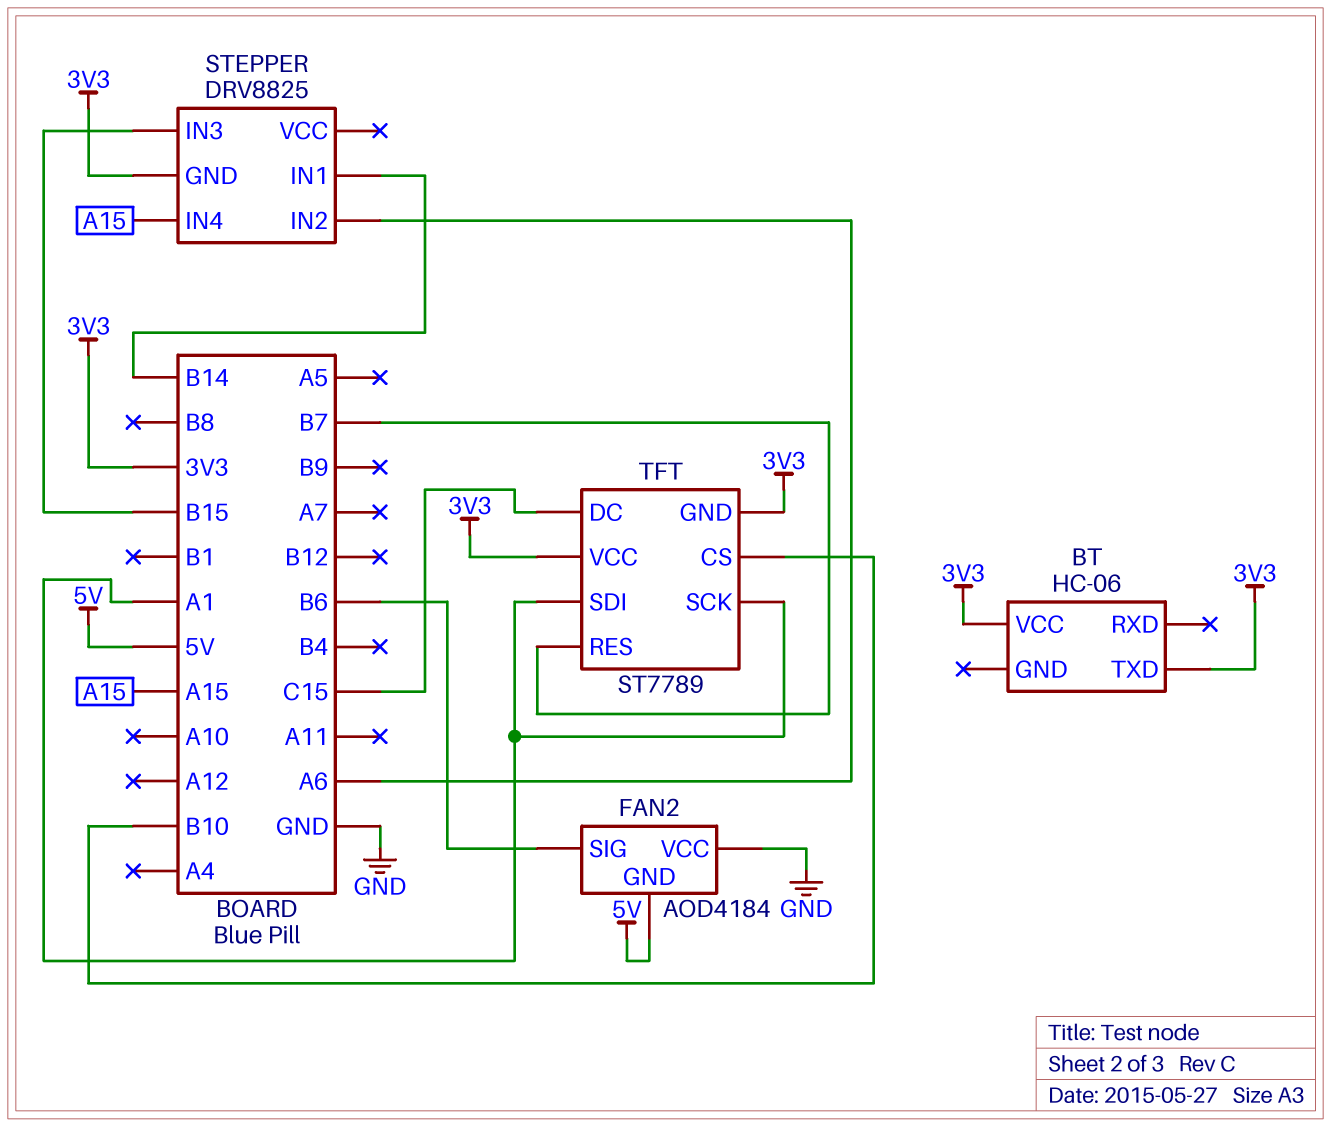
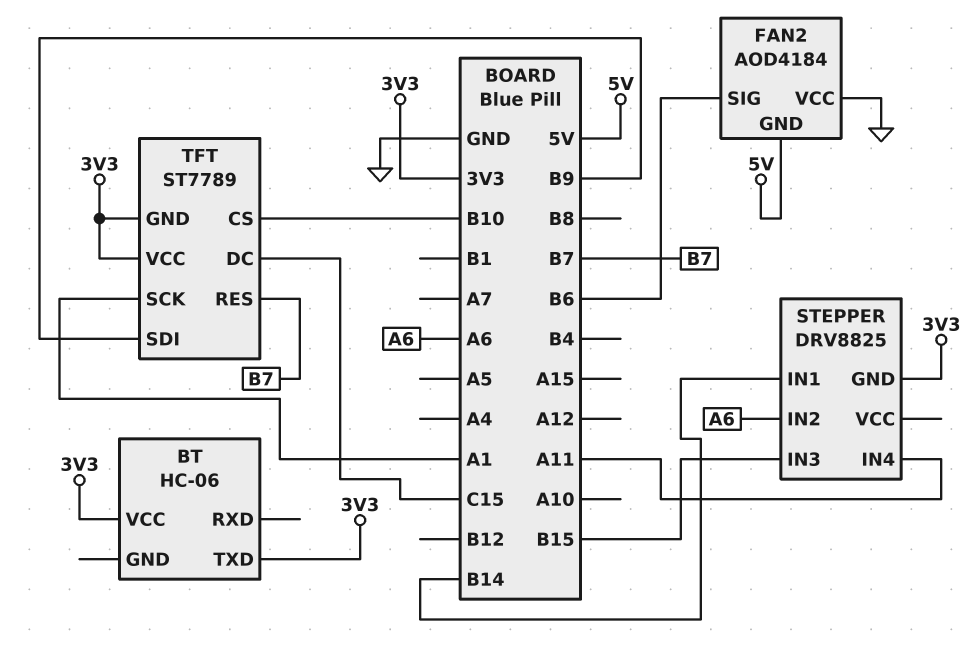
STEPPER pin IN4: A15 -> A11
TFT pin SDI: A1 -> B9

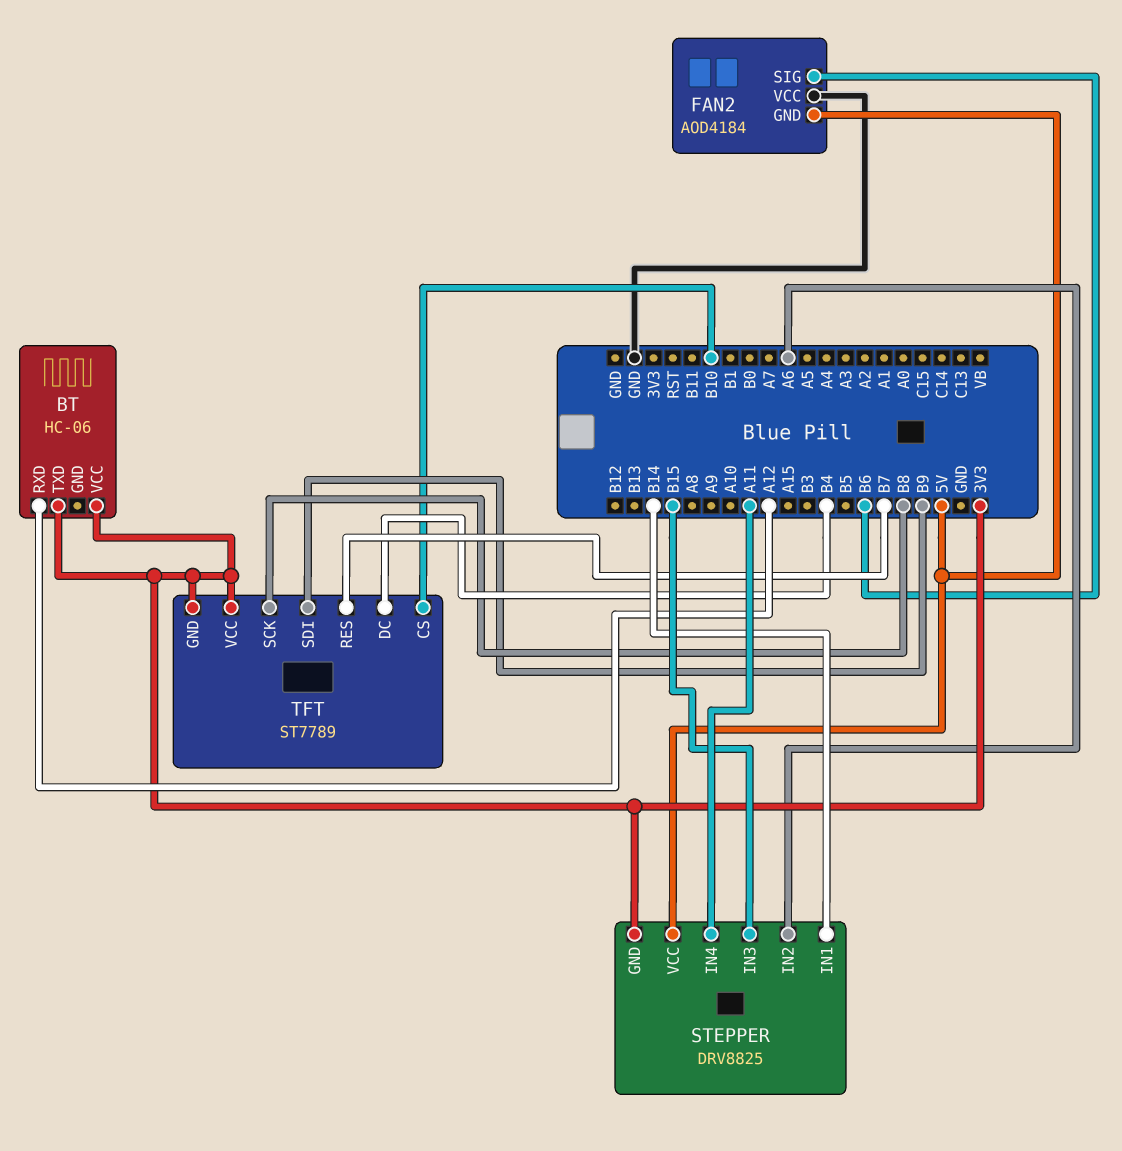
BT pin RXD: none -> A12
STEPPER pin VCC: none -> 5V
TFT pin DC: C15 -> B4
TFT pin SCK: A1 -> B8

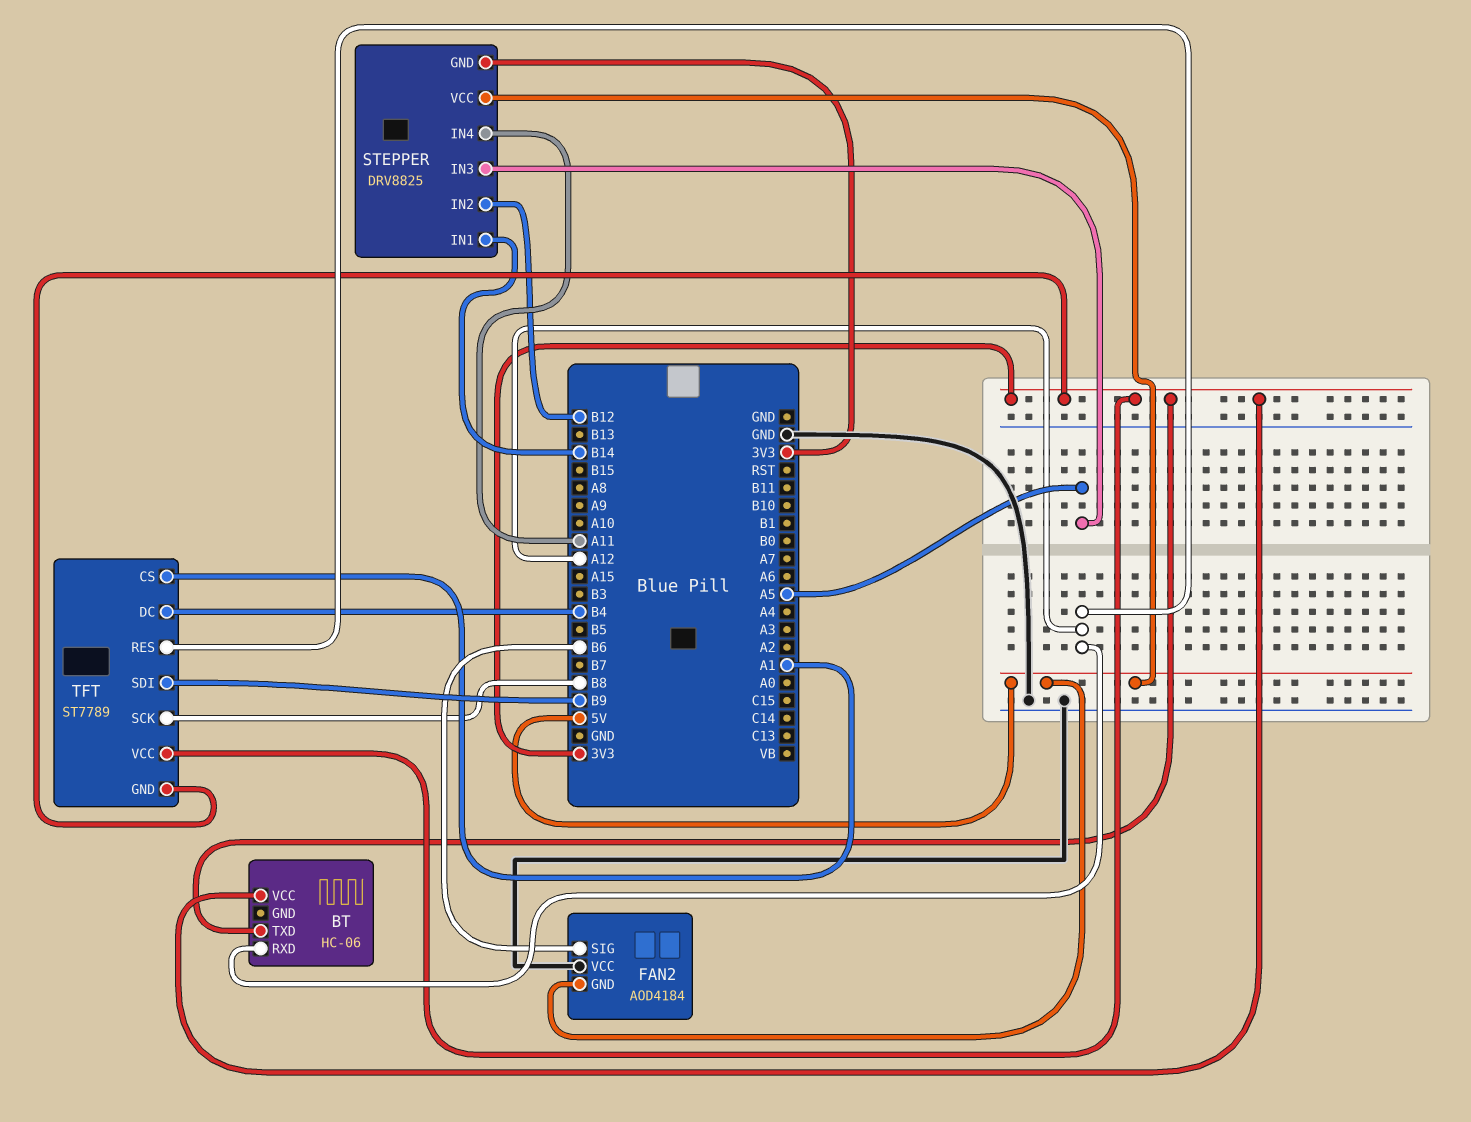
STEPPER pin IN2: A6 -> B12
STEPPER pin IN3: B15 -> A5
TFT pin CS: B10 -> A1
TFT pin RES: B7 -> A12

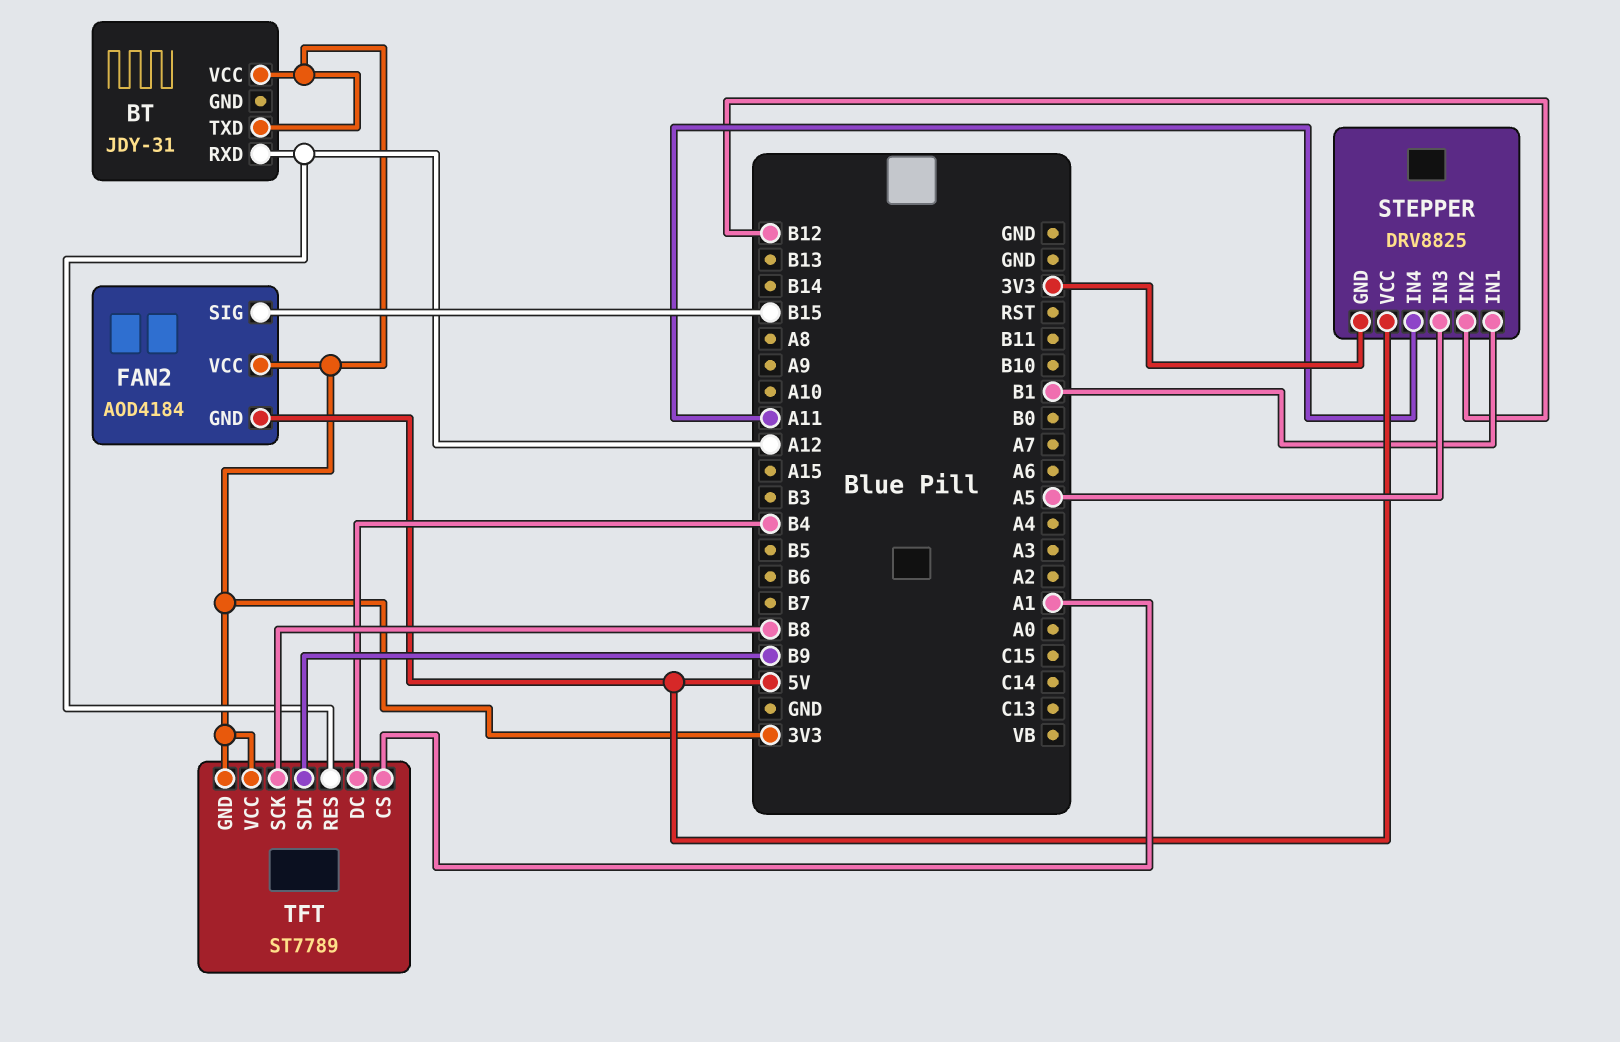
BT: HC-06 -> JDY-31
FAN2 pin SIG: B6 -> B15
FAN2 pin VCC: GND -> 3V3
STEPPER pin IN1: B14 -> B1

